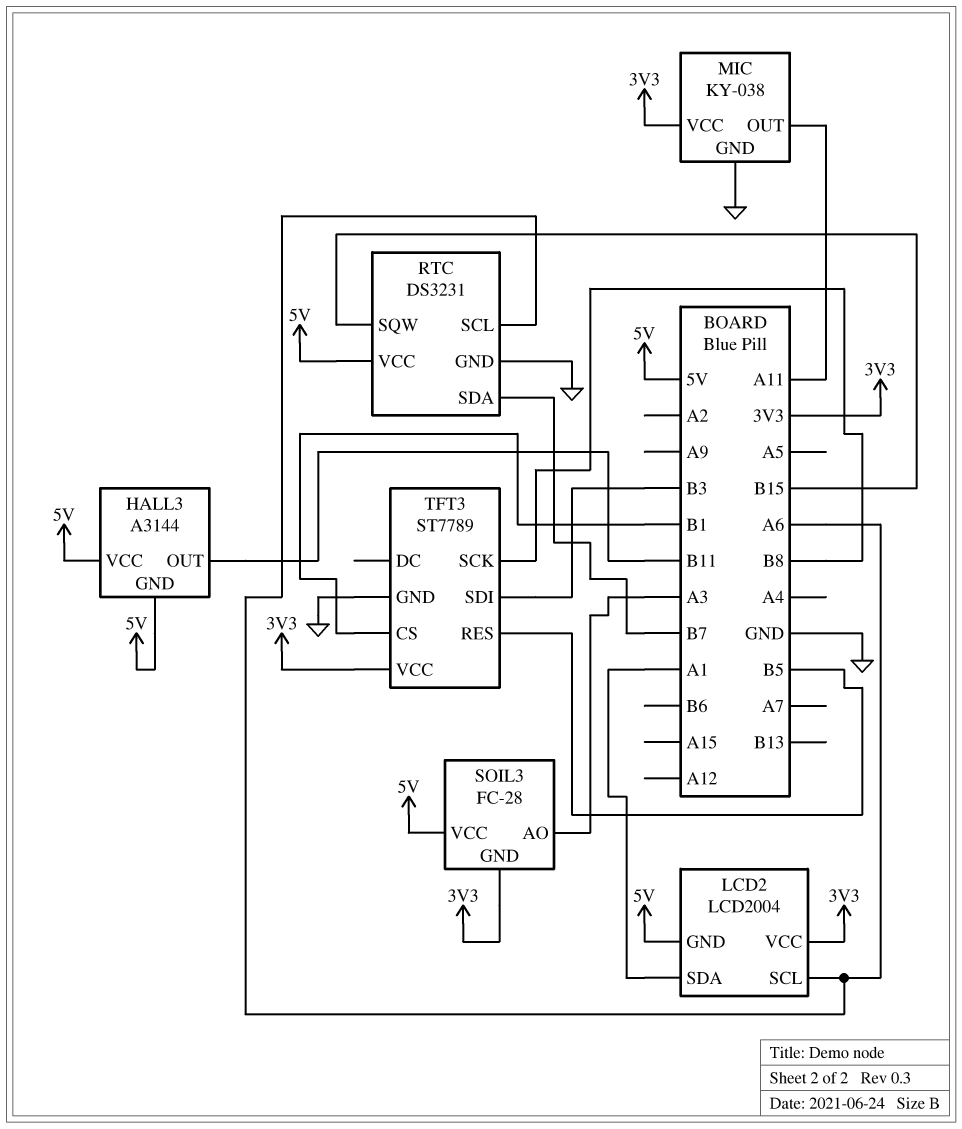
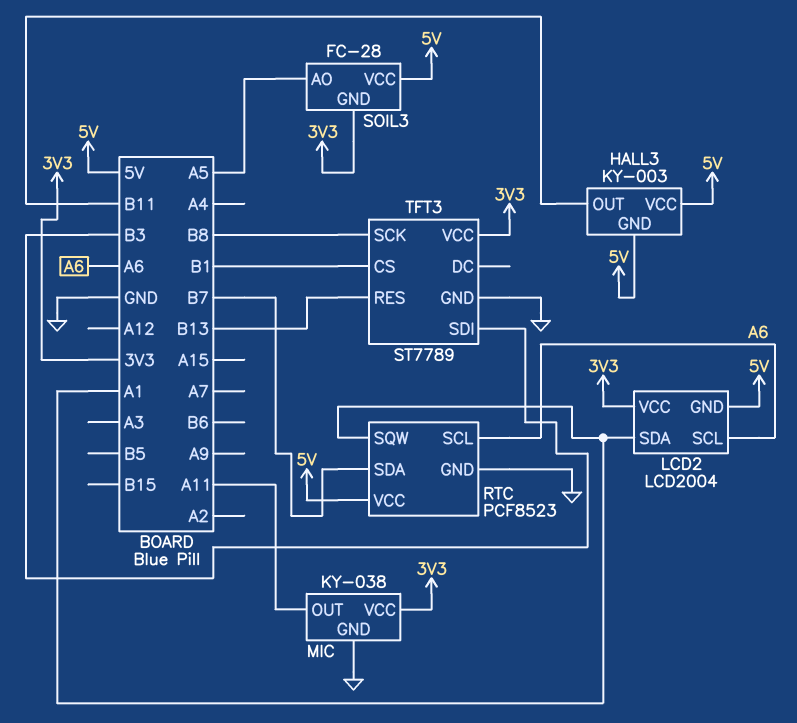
HALL3: A3144 -> KY-003
RTC: DS3231 -> PCF8523
RTC pin SQW: B15 -> A1
SOIL3 pin AO: A3 -> A5
TFT3 pin RES: B5 -> B13

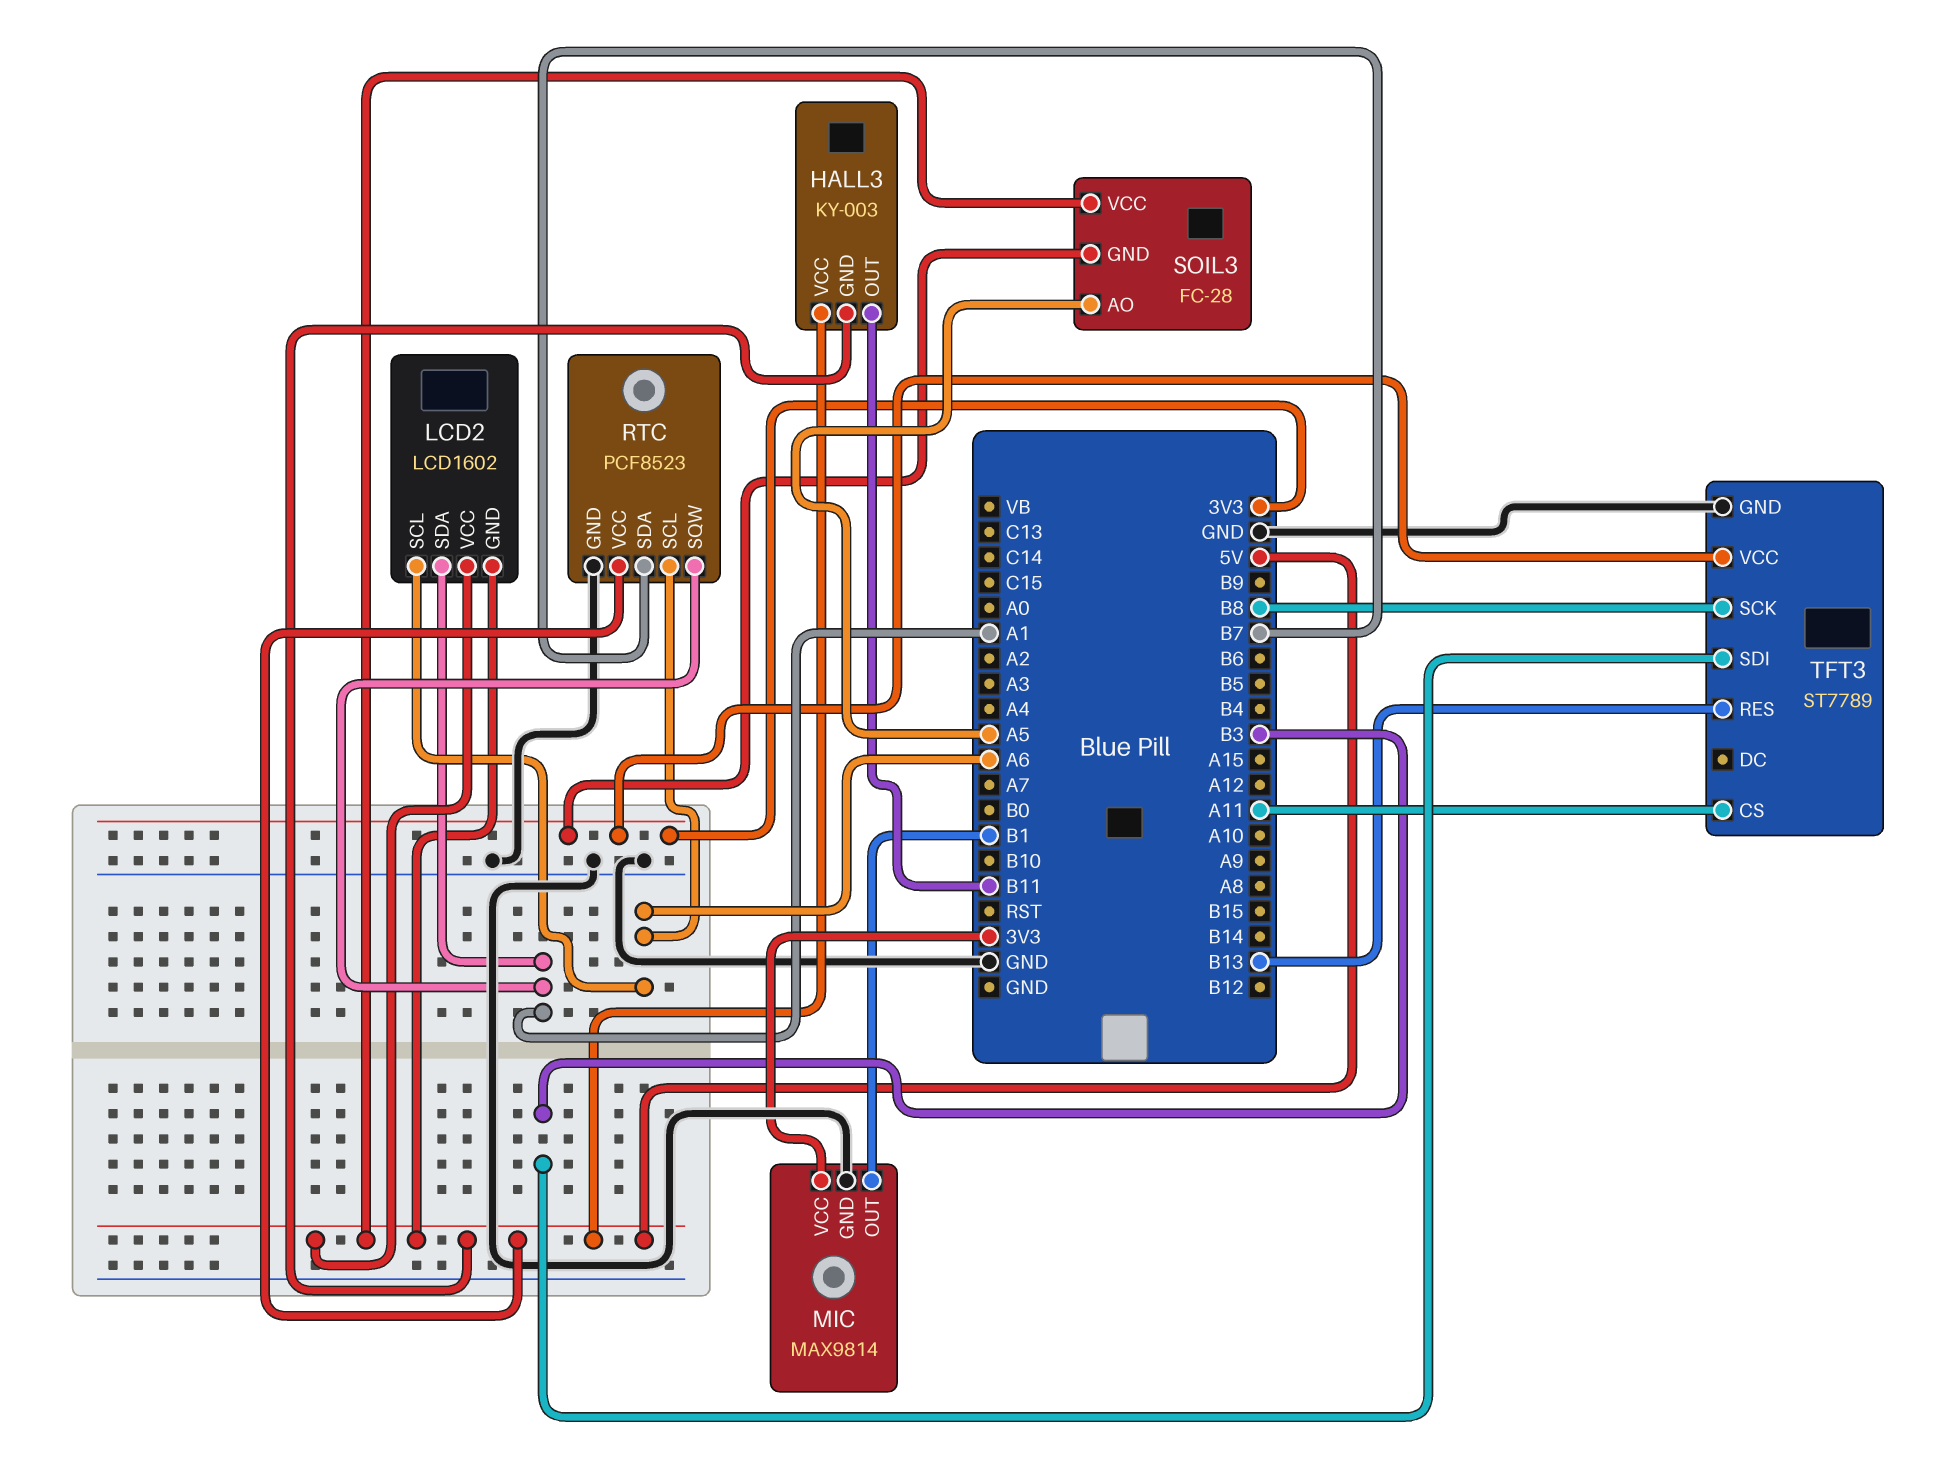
LCD2: LCD2004 -> LCD1602
LCD2 pin VCC: 3V3 -> 5V
MIC: KY-038 -> MAX9814
MIC pin OUT: A11 -> B1
TFT3 pin CS: B1 -> A11

